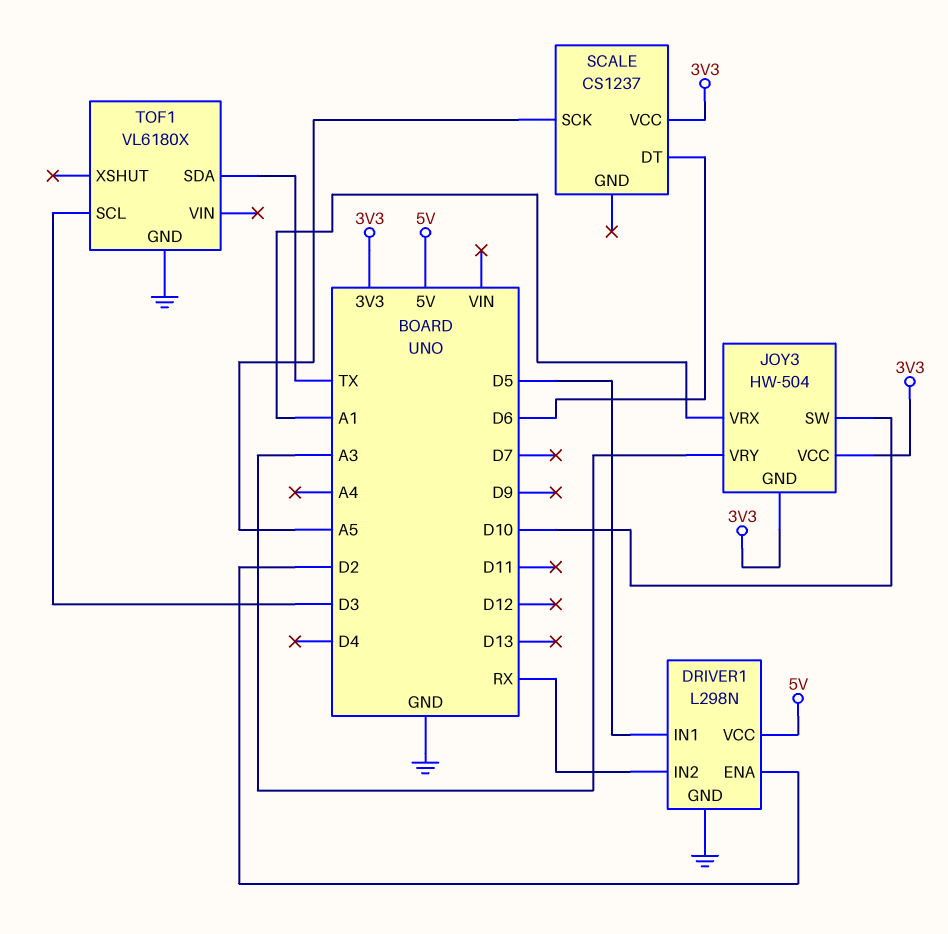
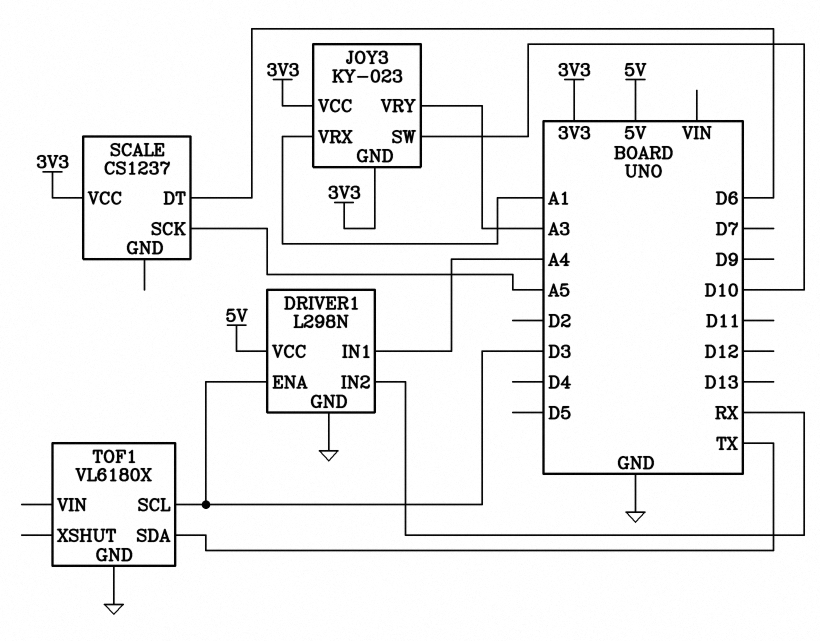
DRIVER1 pin ENA: D2 -> D3
DRIVER1 pin IN1: D5 -> A4
JOY3: HW-504 -> KY-023

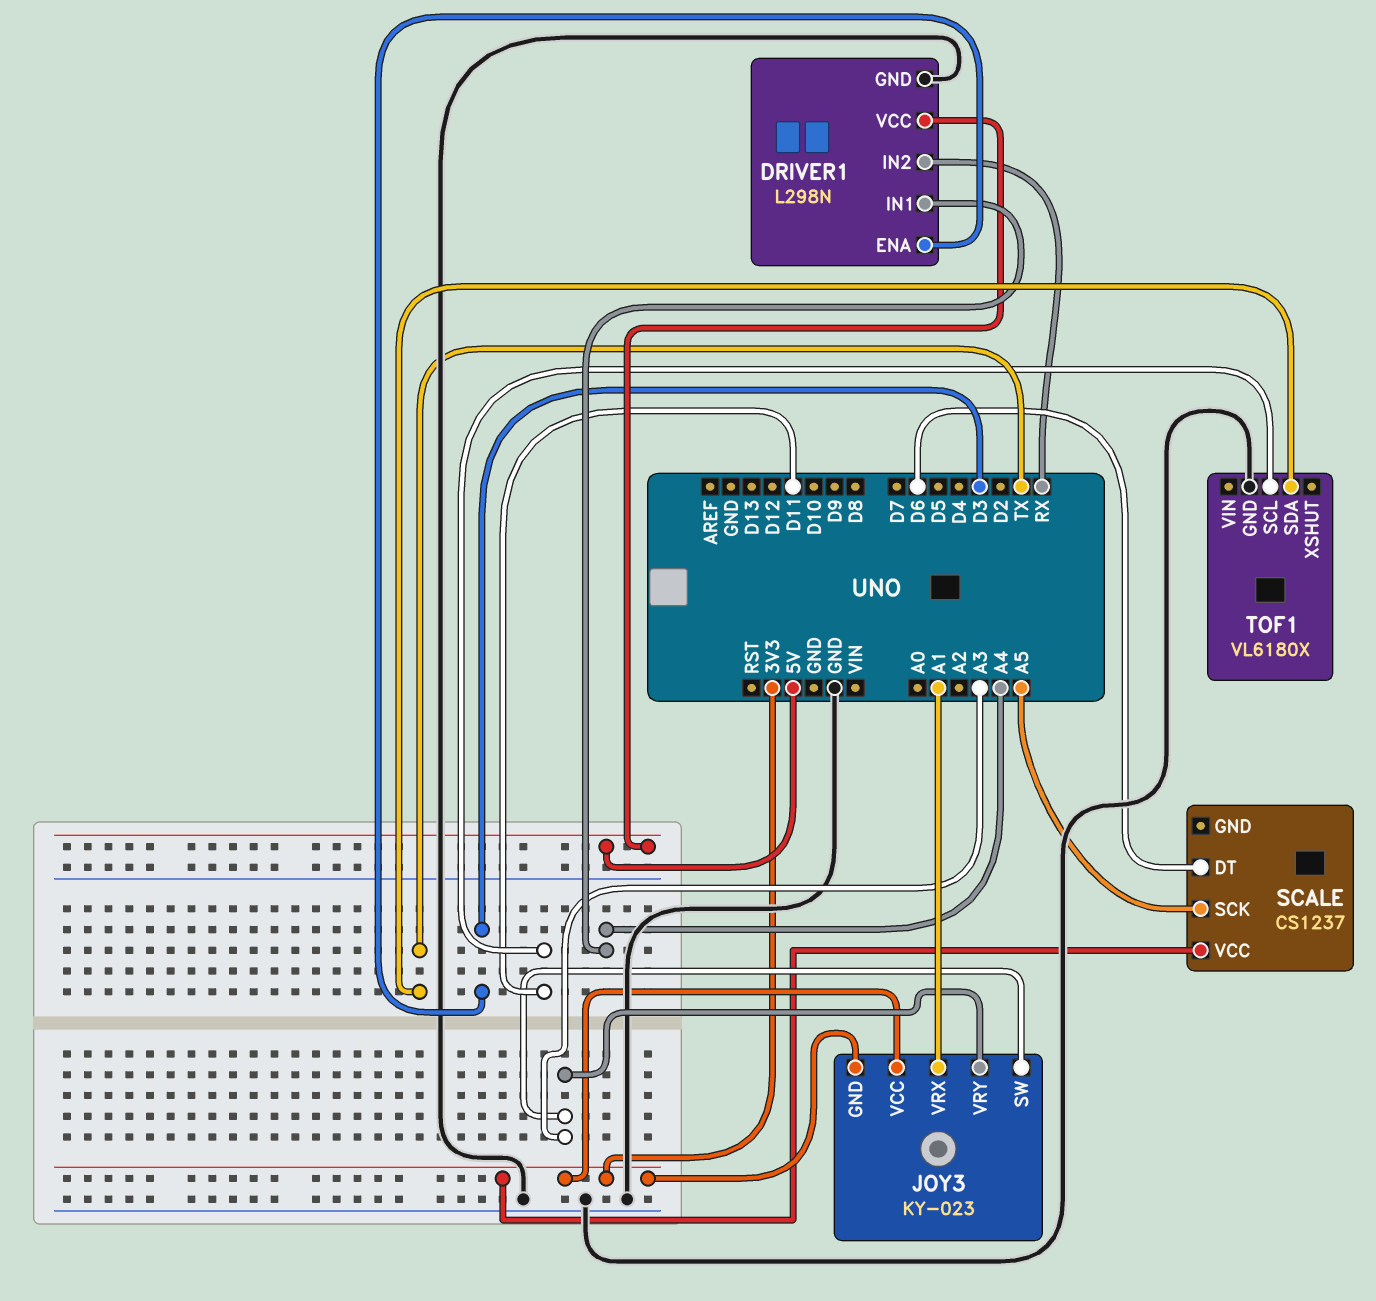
JOY3 pin SW: D10 -> A3
TOF1 pin SCL: D3 -> D11

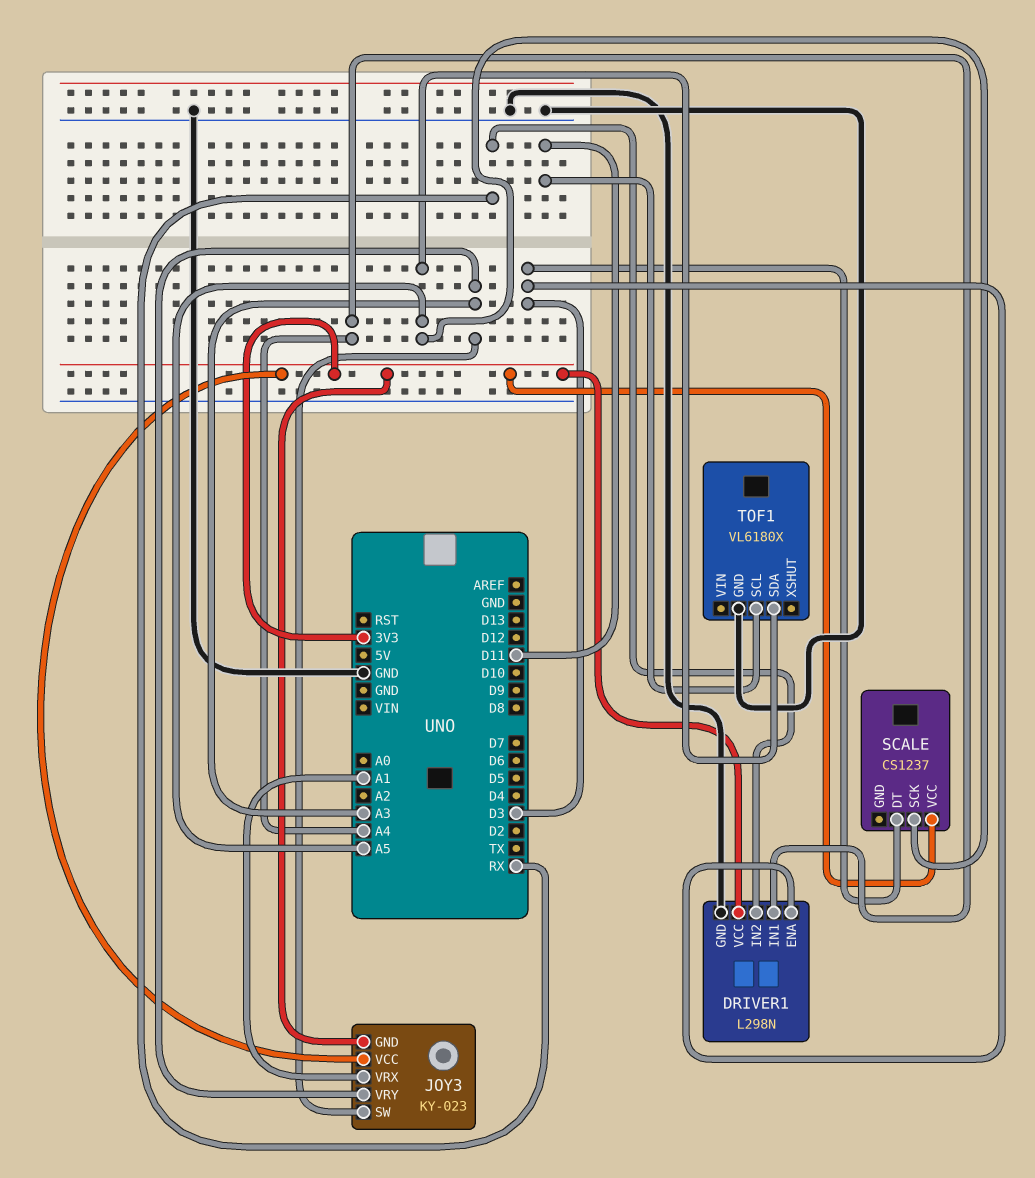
DRIVER1 pin VCC: 5V -> 3V3
SCALE pin DT: D6 -> D3
TOF1 pin SDA: TX -> A5

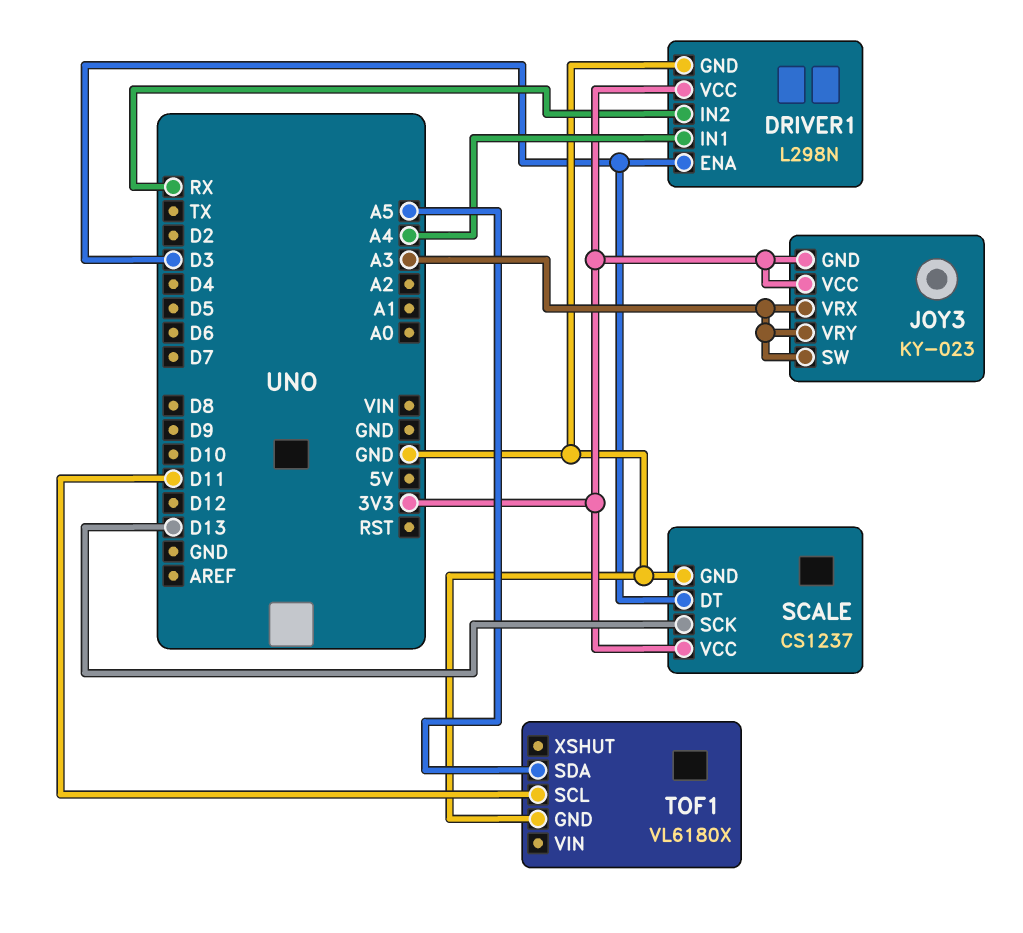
JOY3 pin VRX: A1 -> A3
SCALE pin GND: none -> GND
SCALE pin SCK: A5 -> D13

